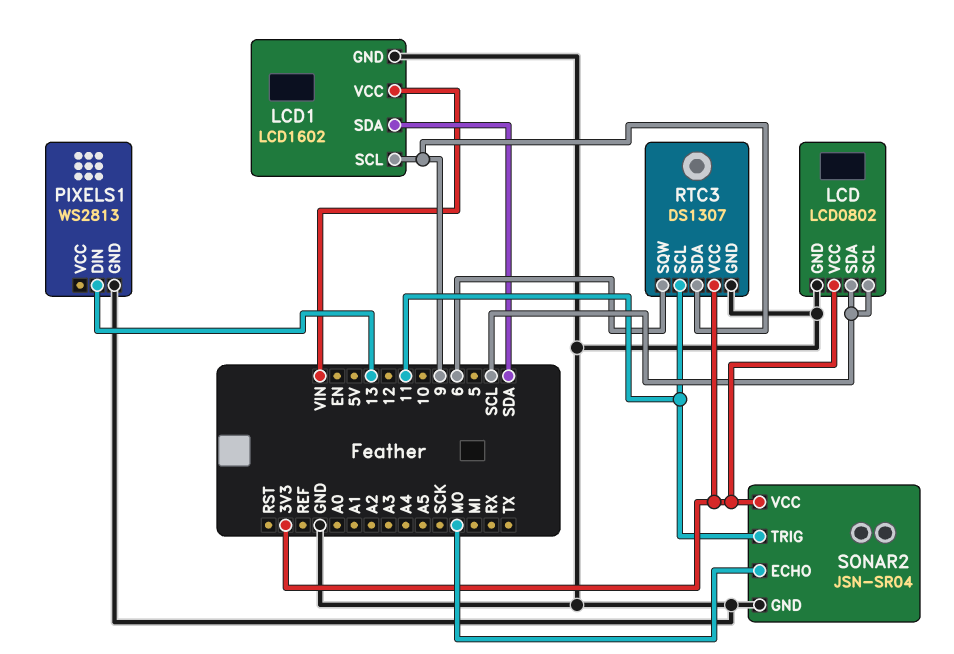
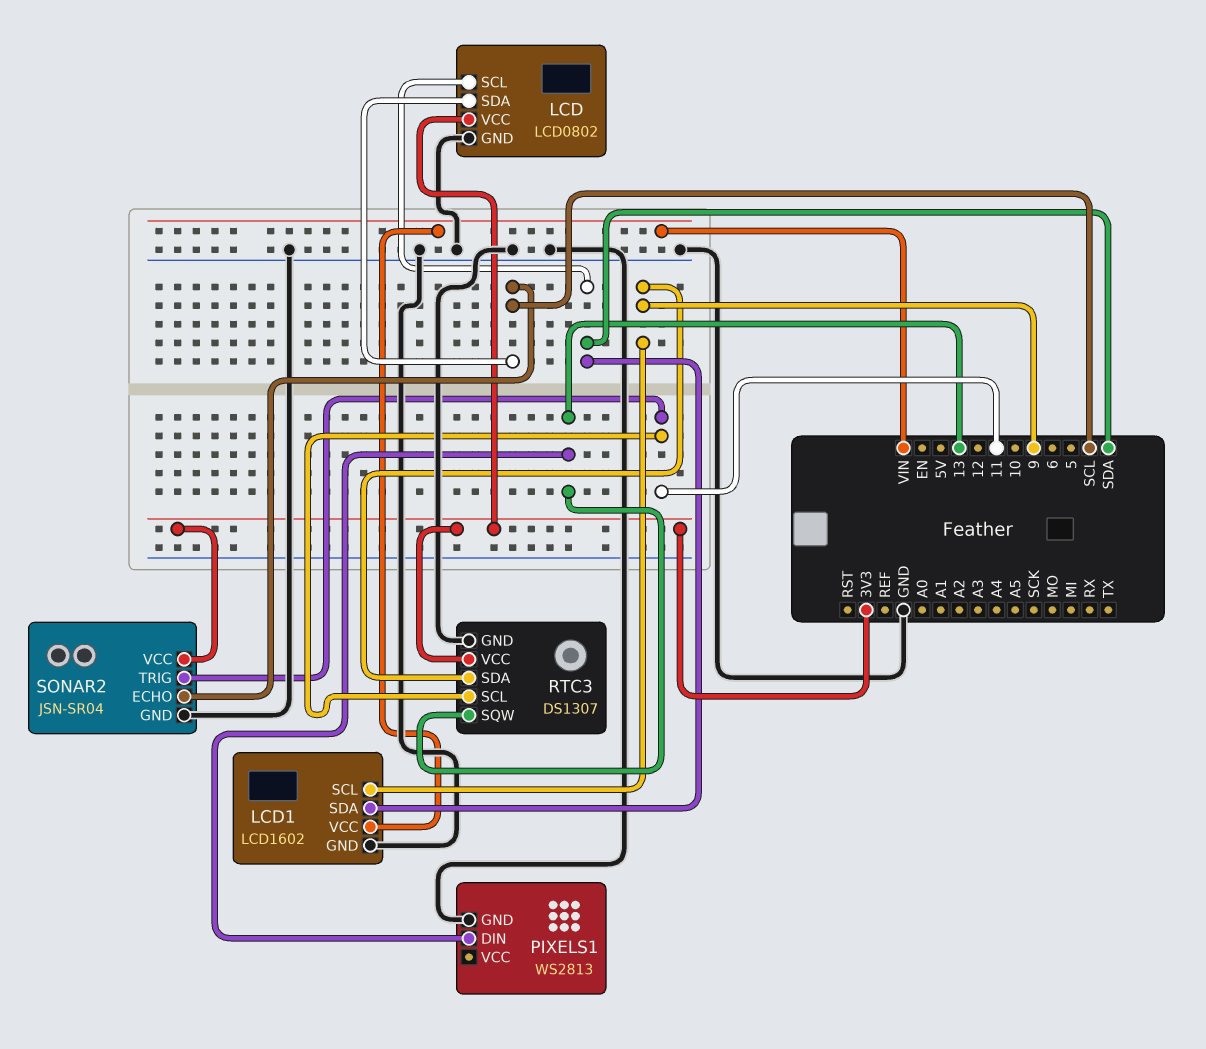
LCD pin SCL: SCL -> SDA
RTC3 pin SQW: 6 -> 13
SONAR2 pin ECHO: MO -> SCL

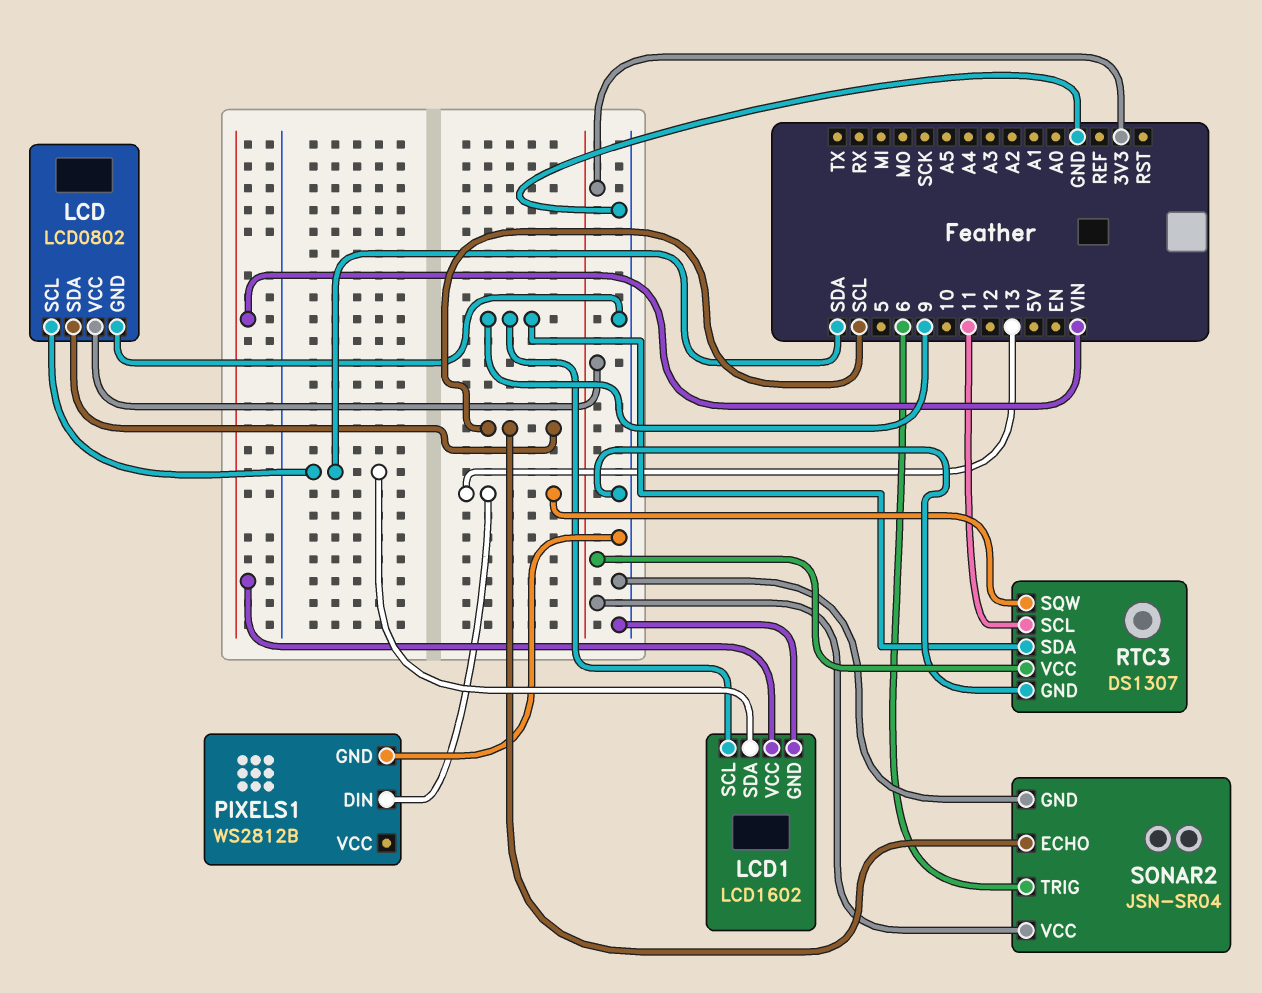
PIXELS1: WS2813 -> WS2812B
SONAR2 pin TRIG: 11 -> 6

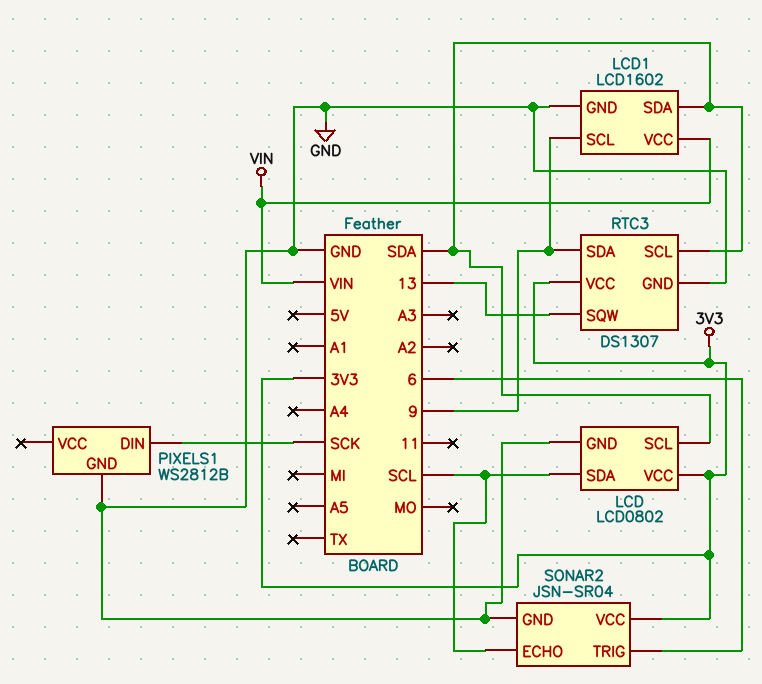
PIXELS1 pin DIN: 13 -> SCK
RTC3 pin SCL: 11 -> SDA

